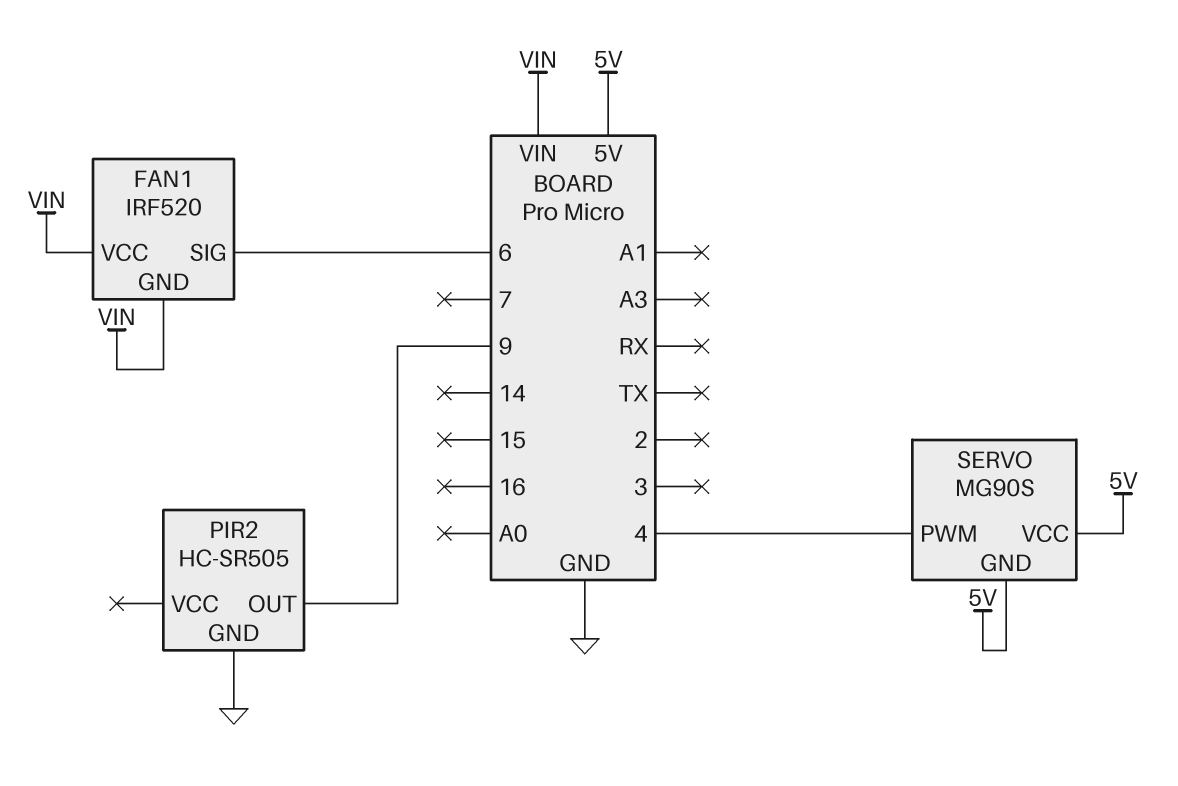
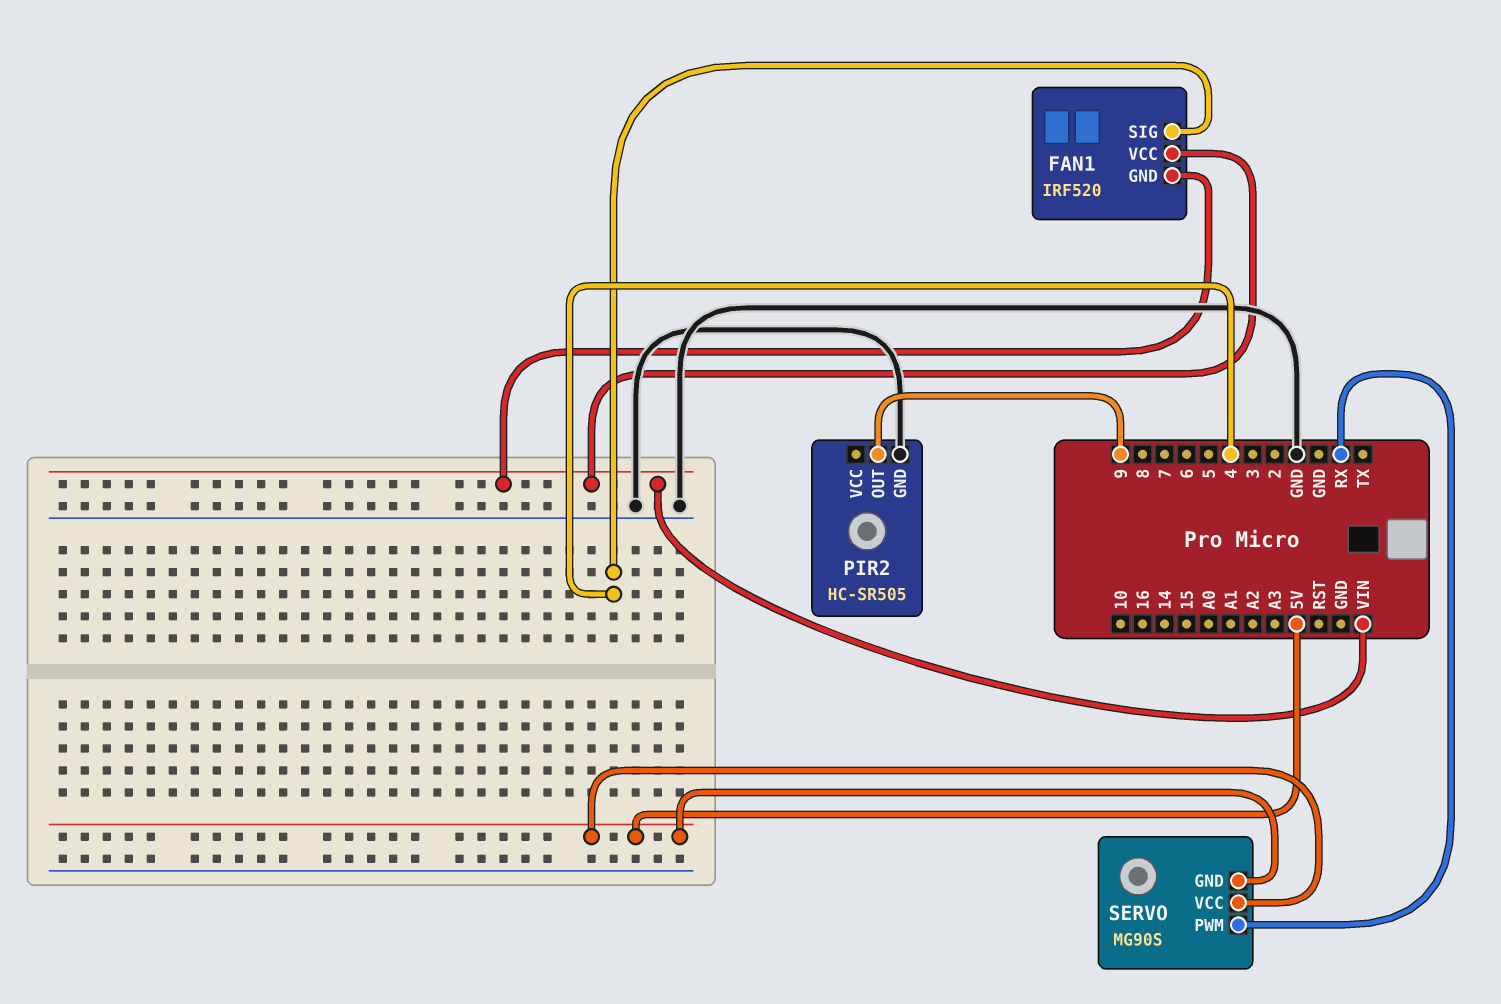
FAN1 pin SIG: 6 -> 4
SERVO pin PWM: 4 -> RX

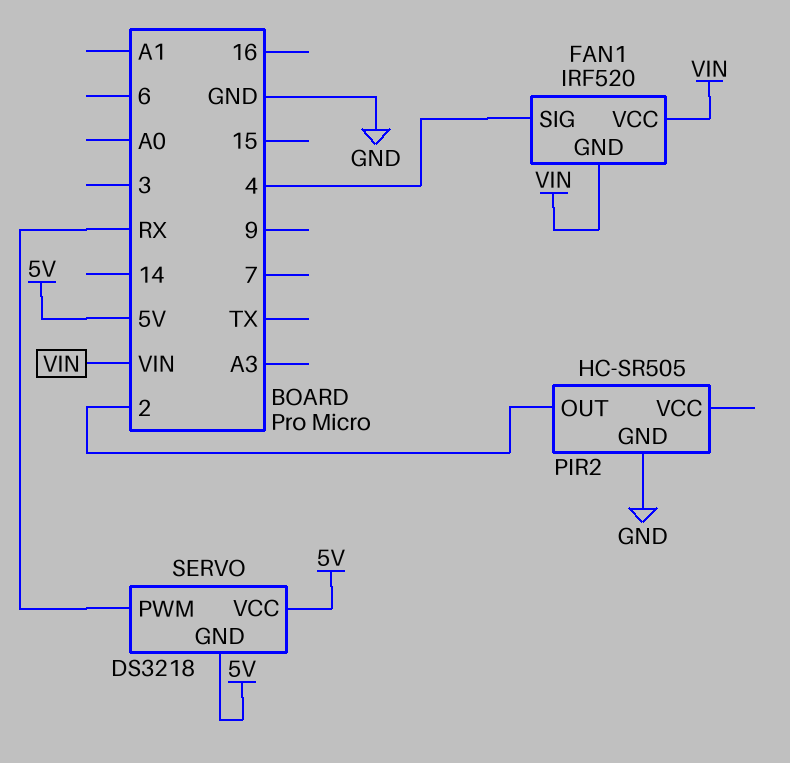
PIR2 pin OUT: 9 -> 2
SERVO: MG90S -> DS3218

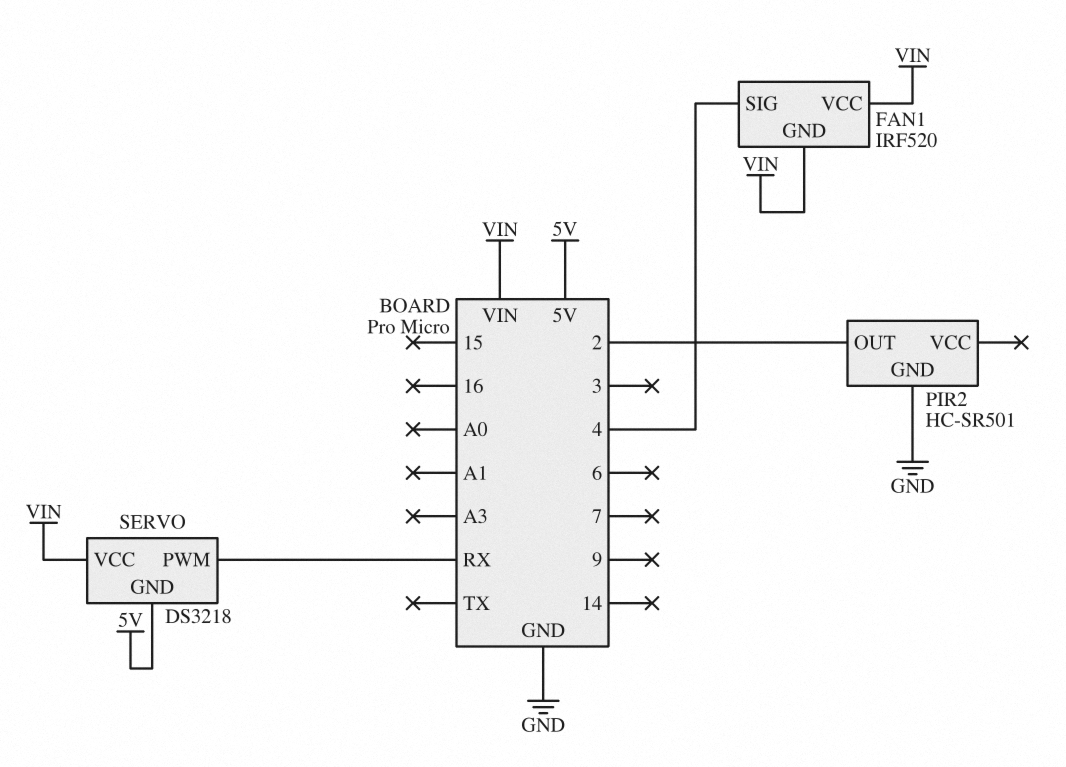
PIR2: HC-SR505 -> HC-SR501
SERVO pin VCC: 5V -> VIN

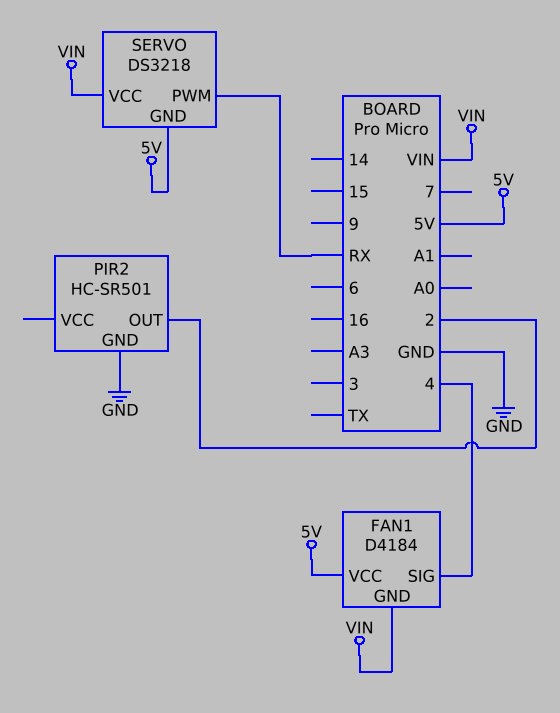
FAN1: IRF520 -> D4184
FAN1 pin VCC: VIN -> 5V

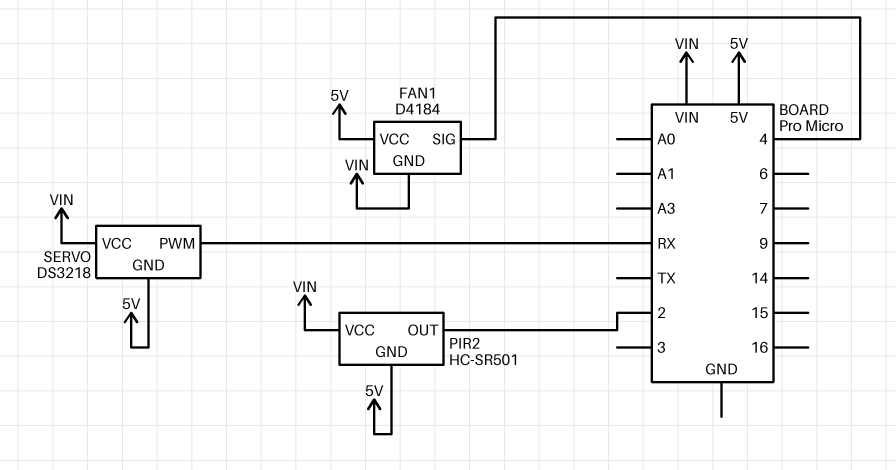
PIR2 pin GND: GND -> 5V
PIR2 pin VCC: none -> VIN

